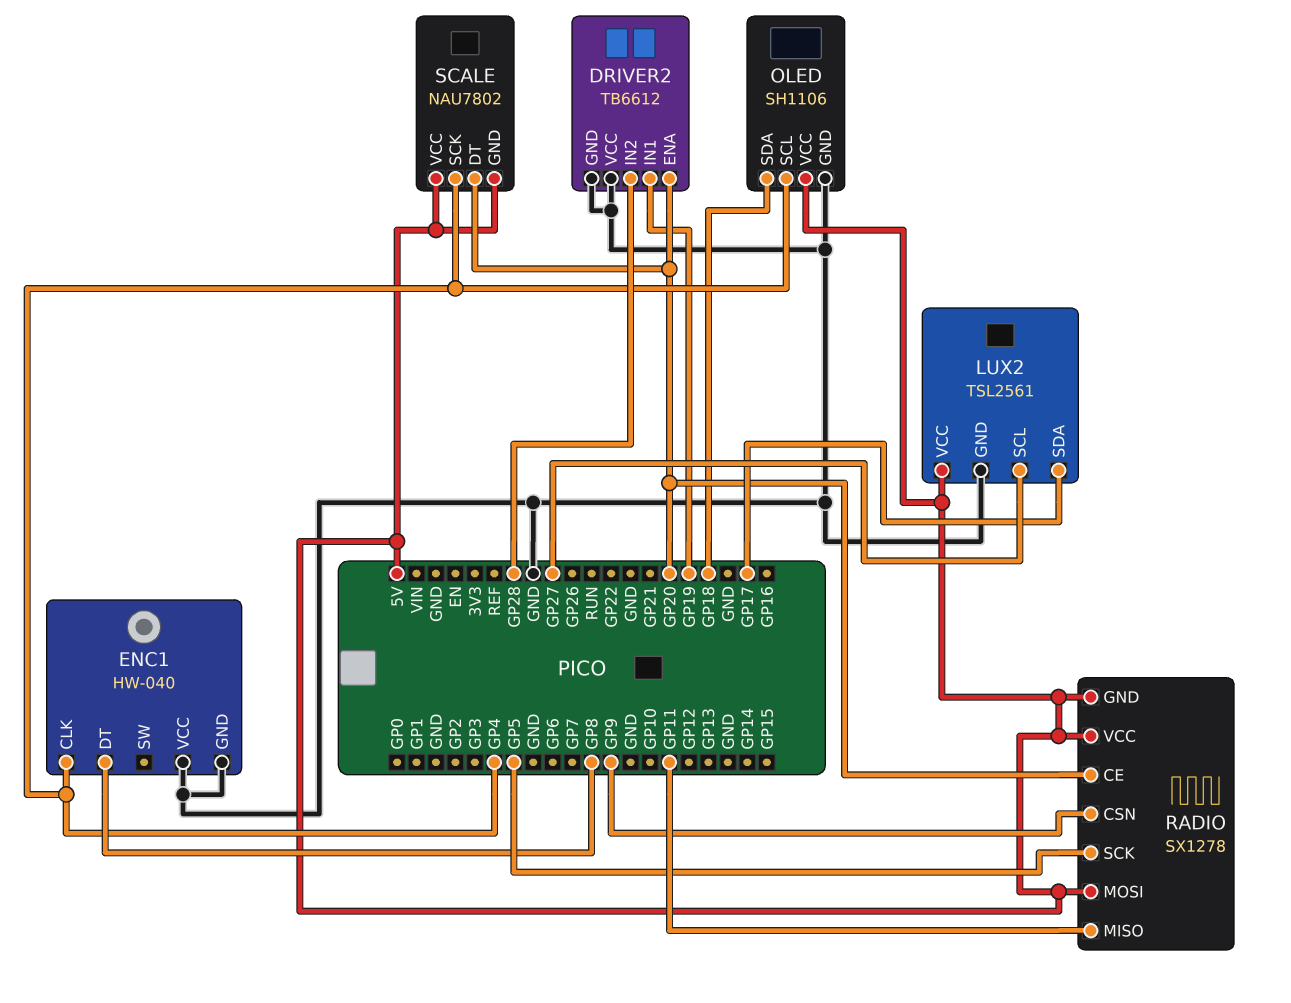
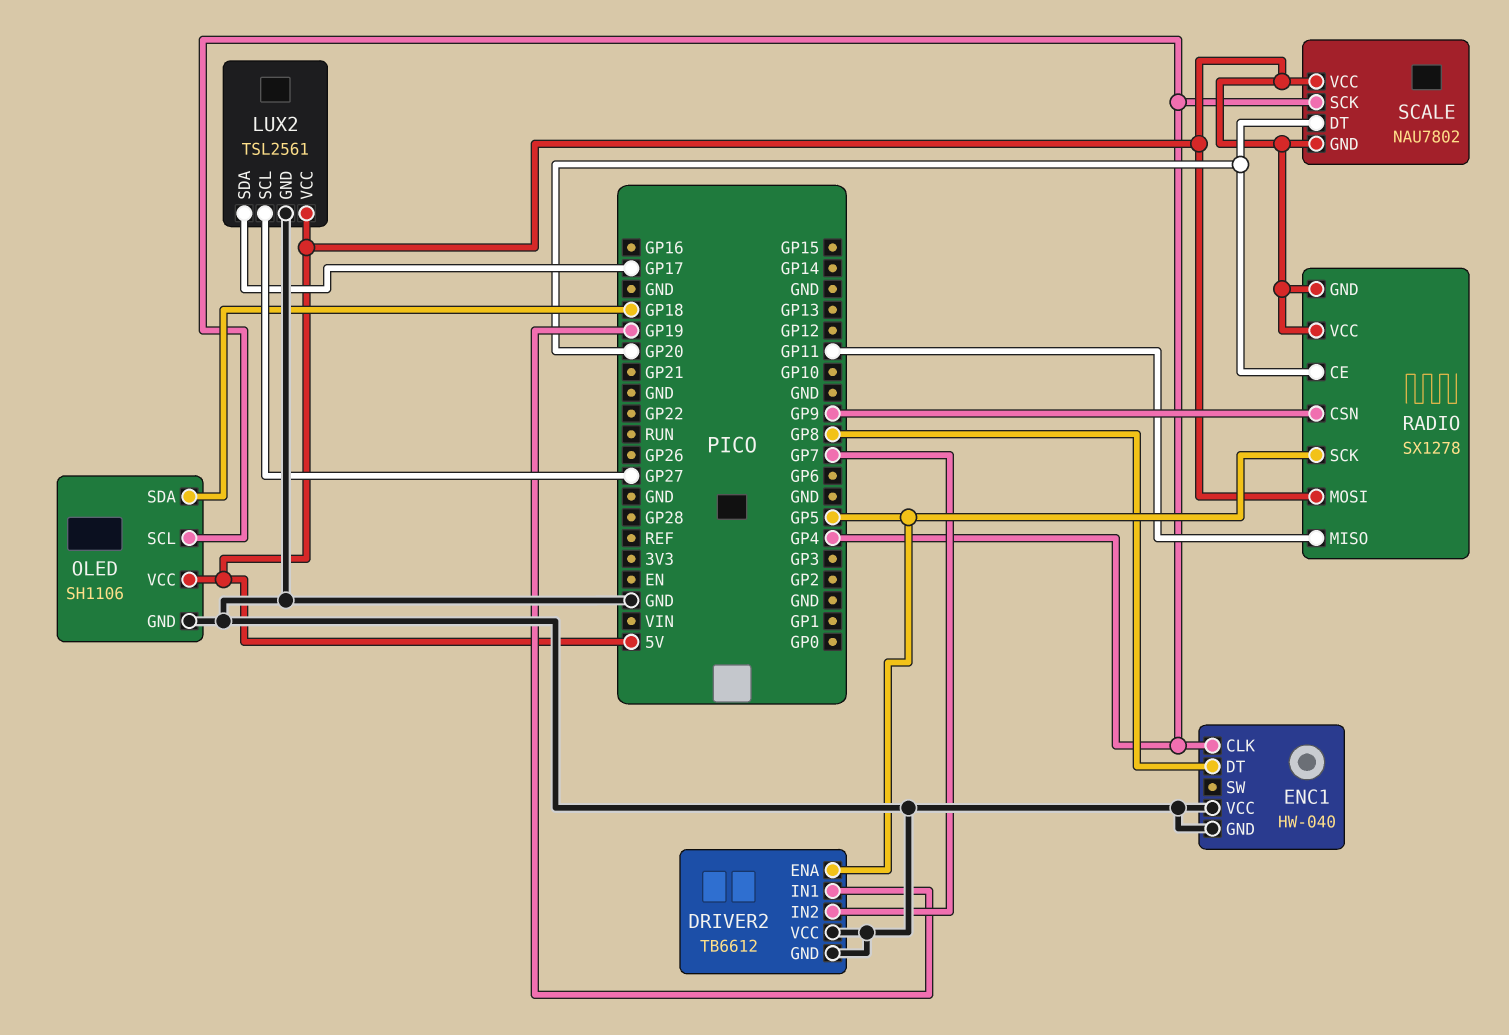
DRIVER2 pin ENA: GP20 -> GP5
DRIVER2 pin IN2: GP28 -> GP7

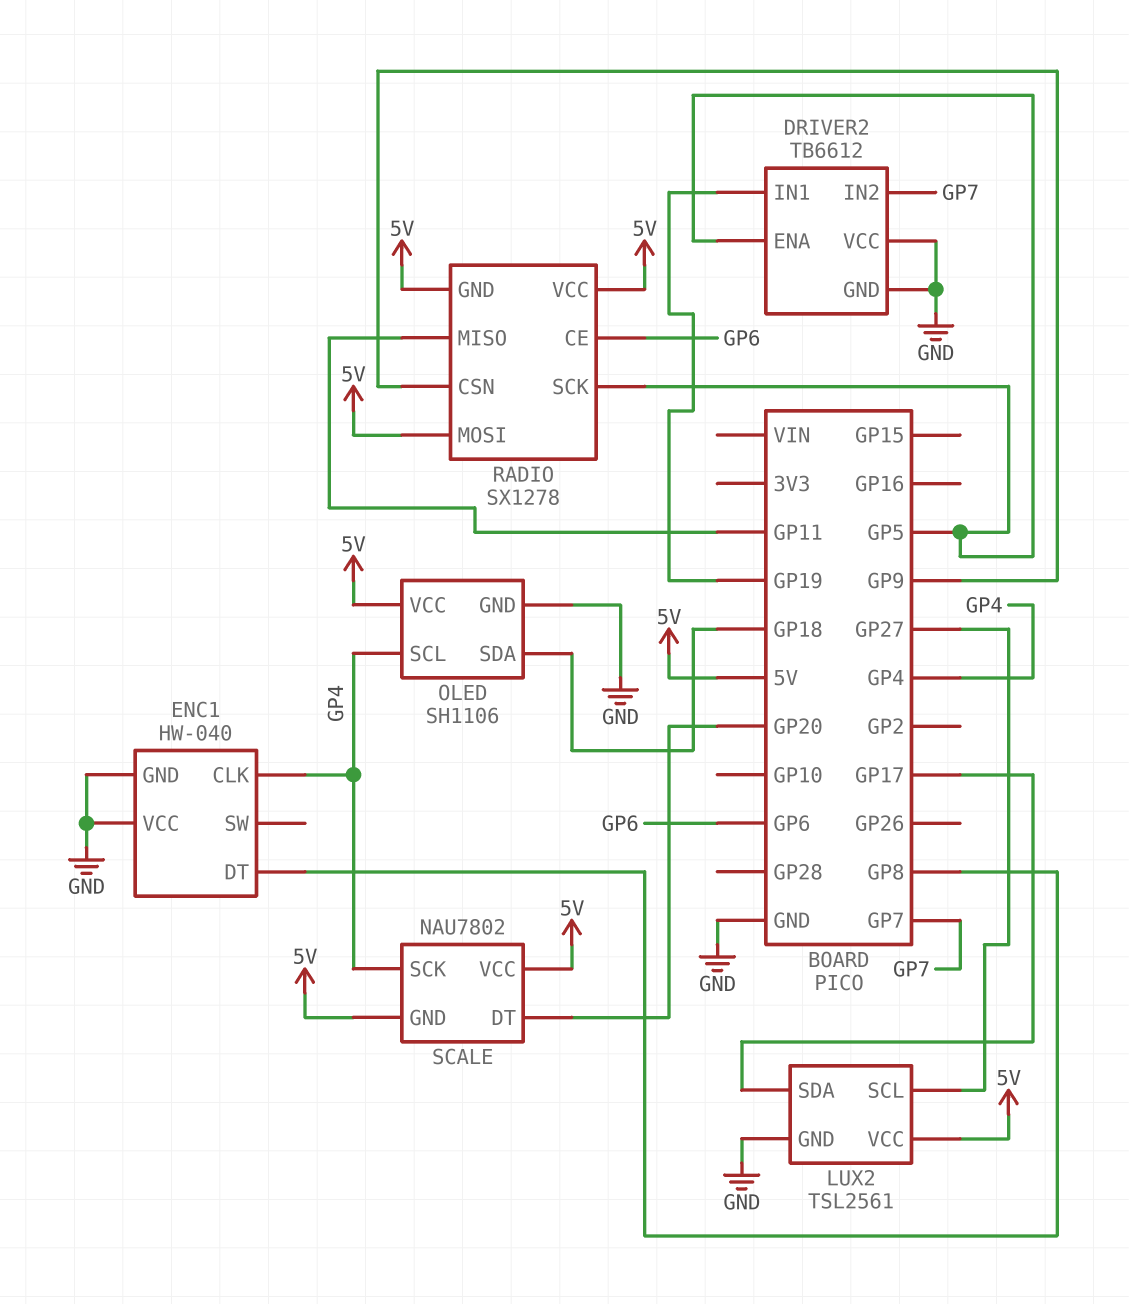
RADIO pin CE: GP20 -> GP6

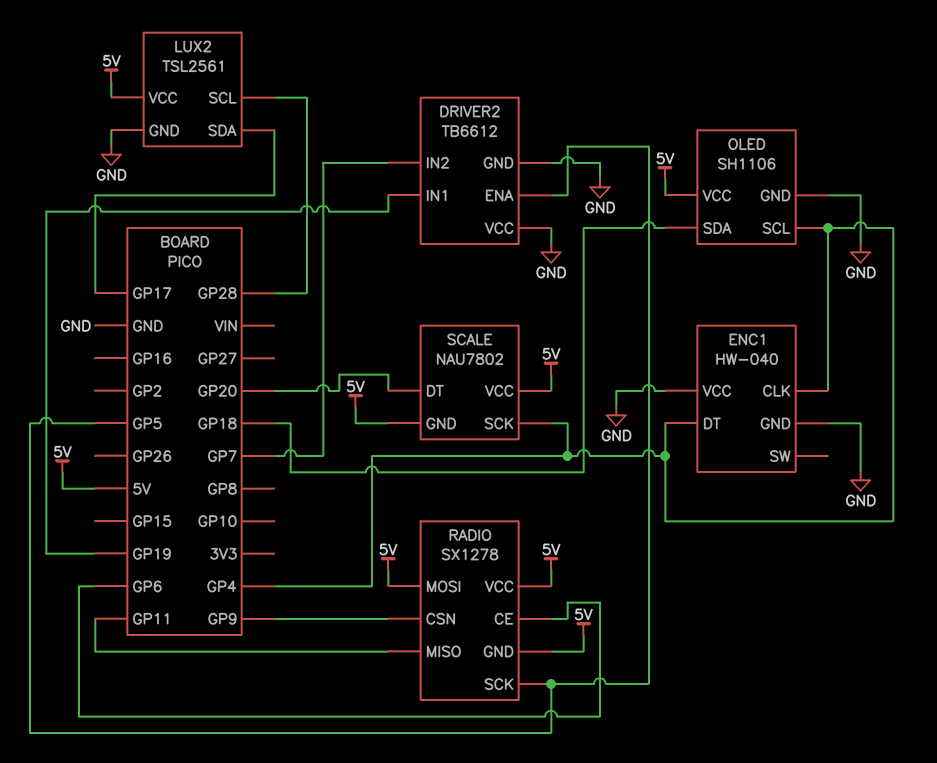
ENC1 pin DT: GP8 -> GP4
LUX2 pin SCL: GP27 -> GP28

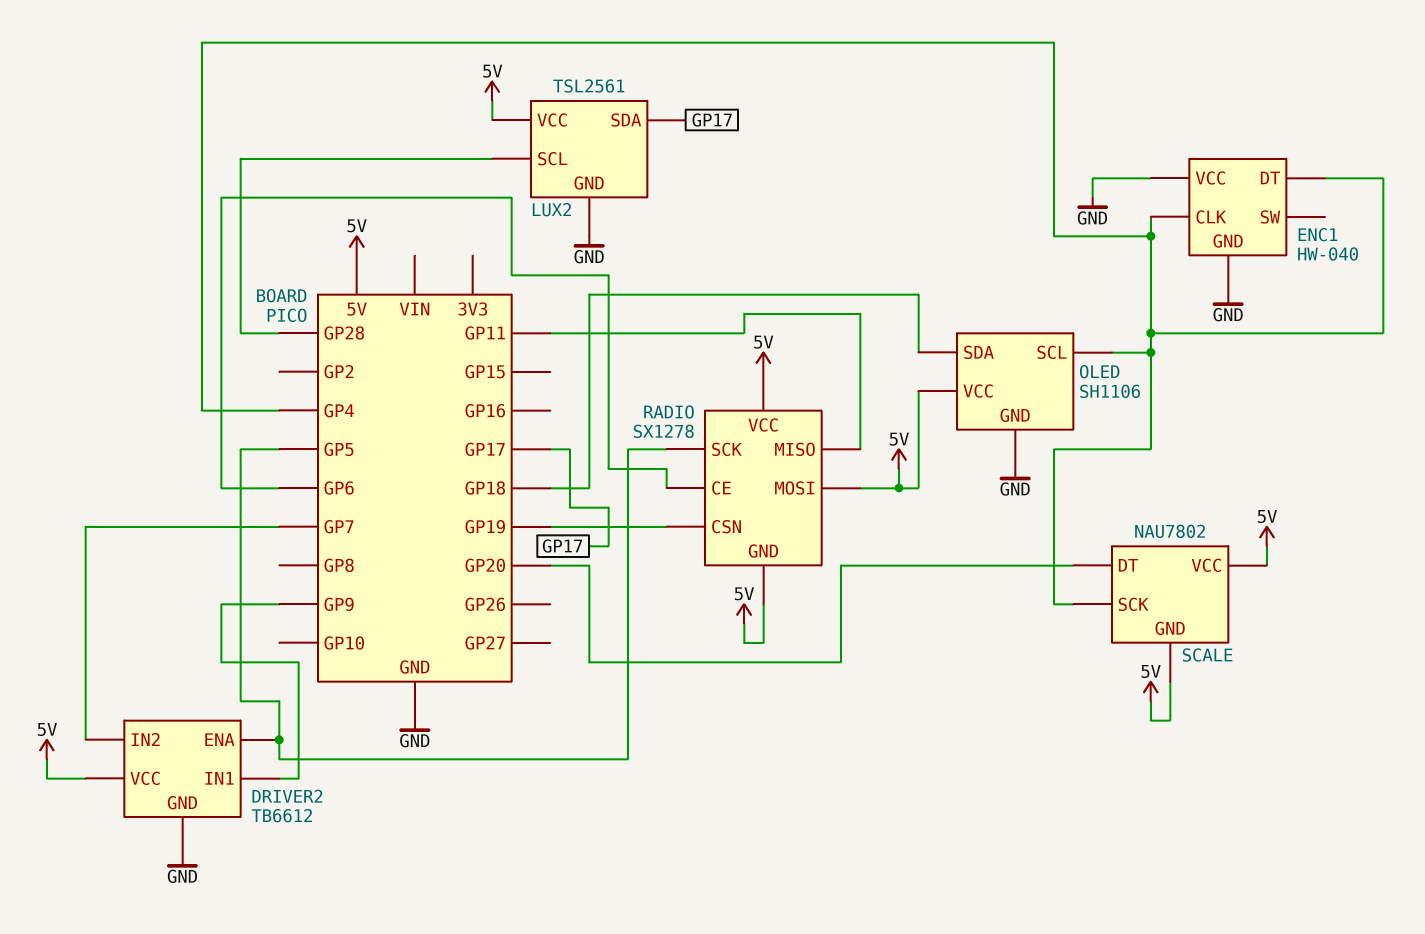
DRIVER2 pin IN1: GP19 -> GP9
DRIVER2 pin VCC: GND -> 5V
RADIO pin CSN: GP9 -> GP19

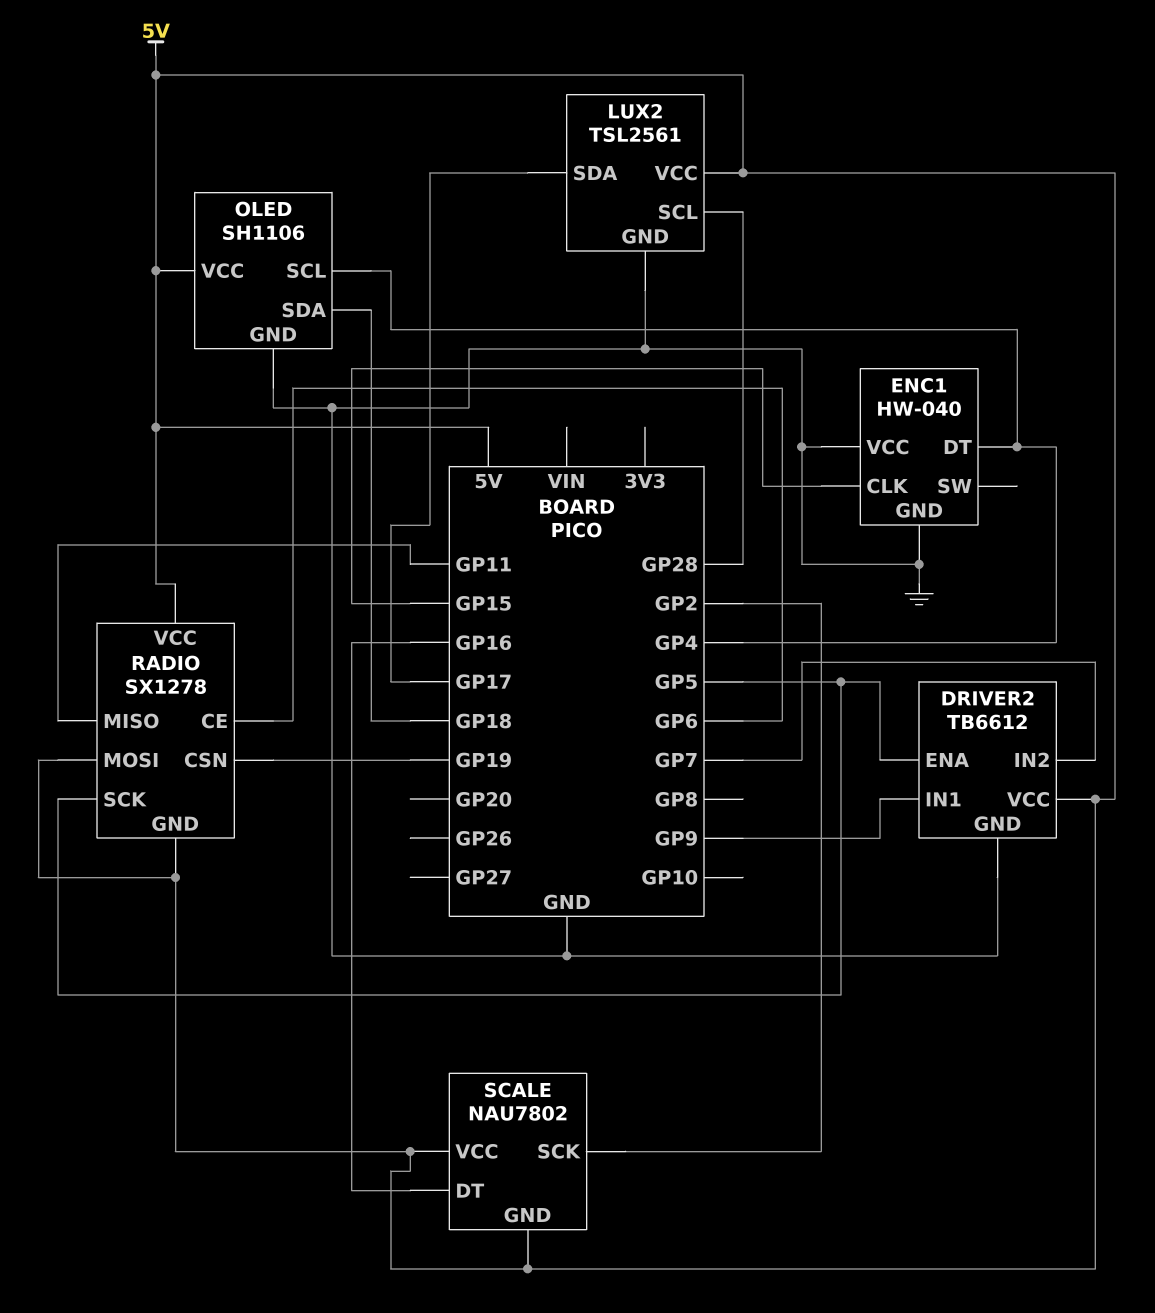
ENC1 pin CLK: GP4 -> GP15
SCALE pin DT: GP20 -> GP16
SCALE pin SCK: GP4 -> GP2

